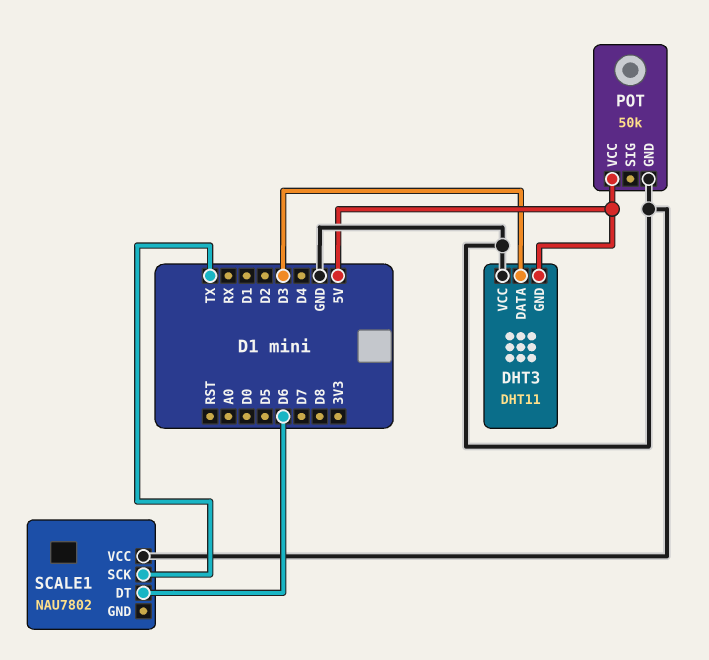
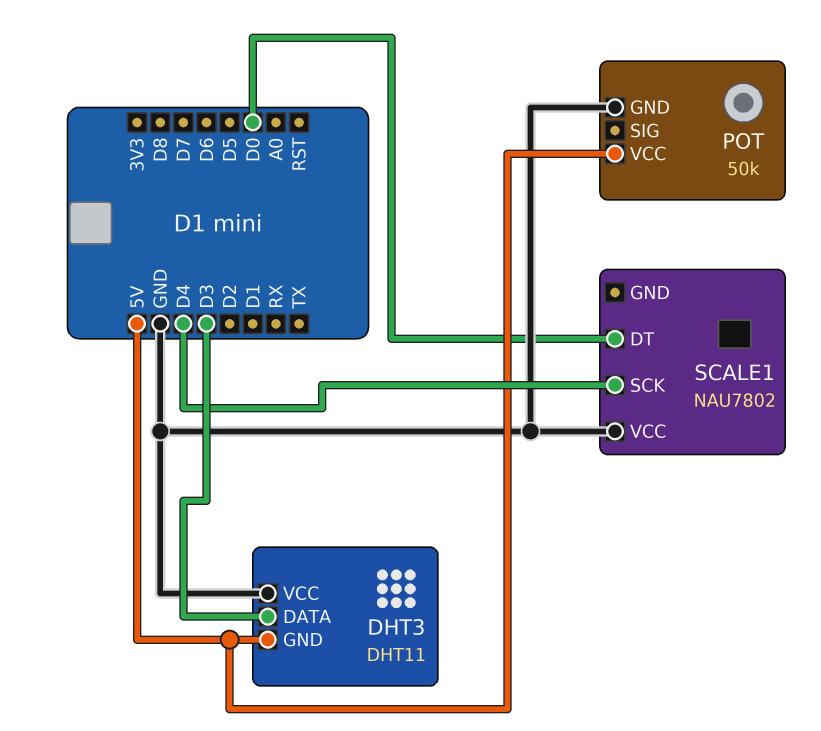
SCALE1 pin DT: D6 -> D0
SCALE1 pin SCK: TX -> D4

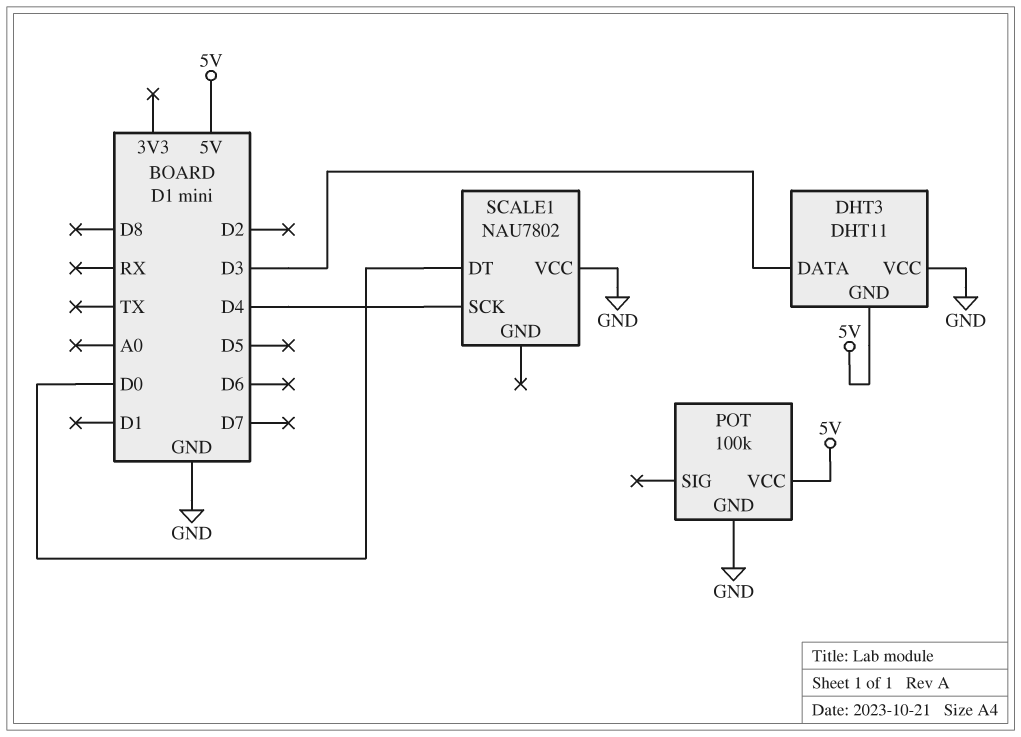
POT: 50k -> 100k

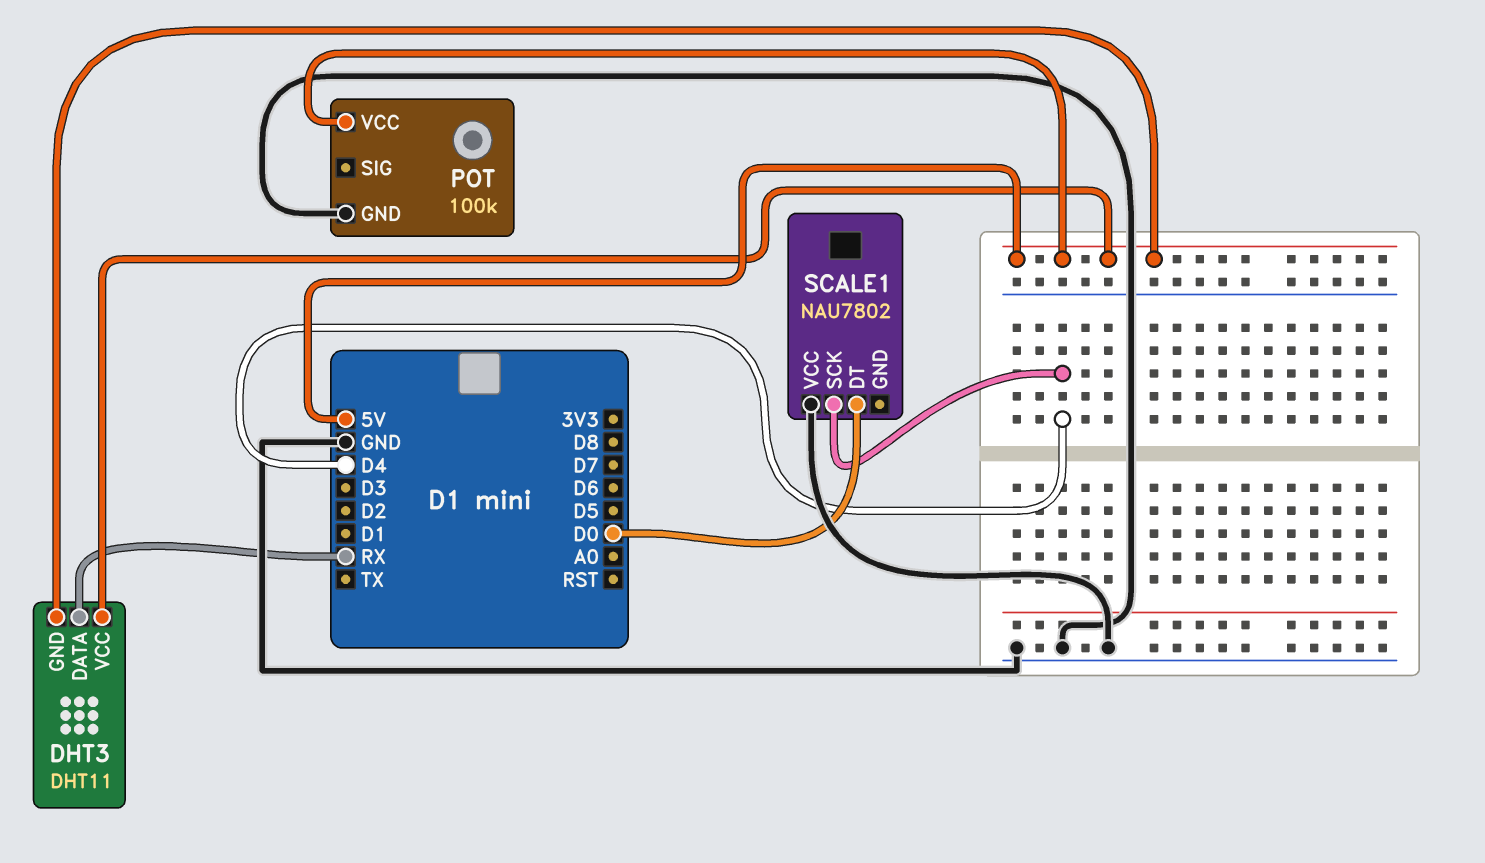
DHT3 pin DATA: D3 -> RX
DHT3 pin VCC: GND -> 5V

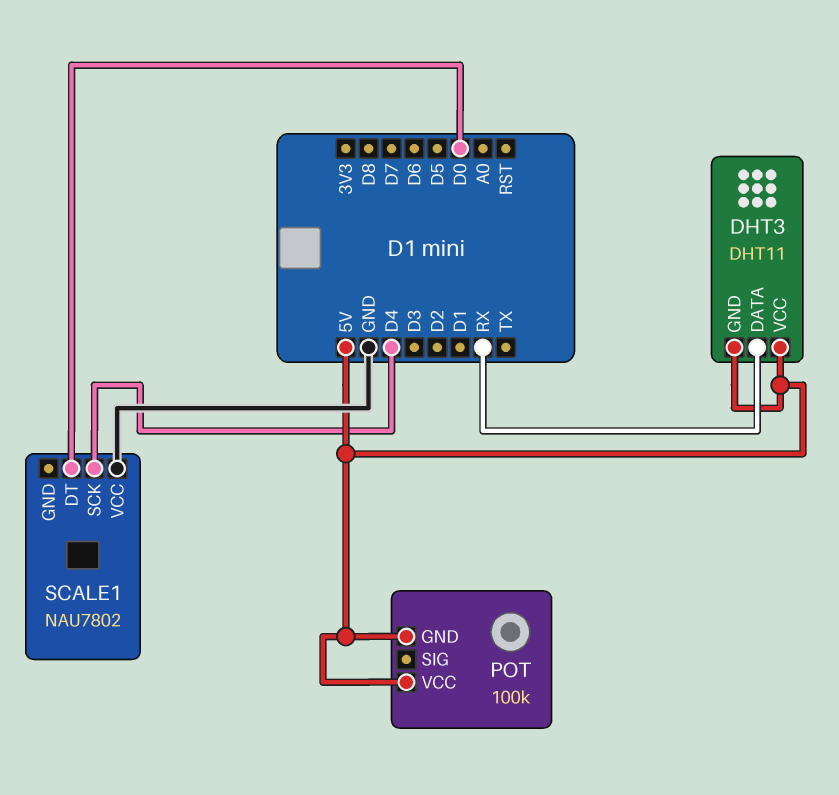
POT pin GND: GND -> 5V

